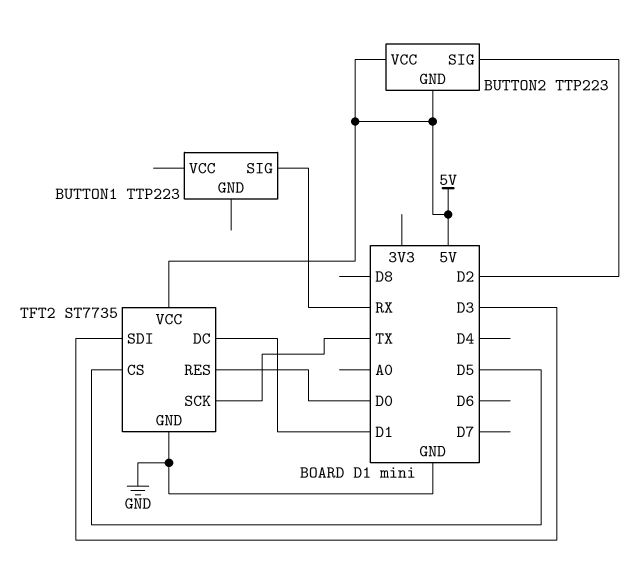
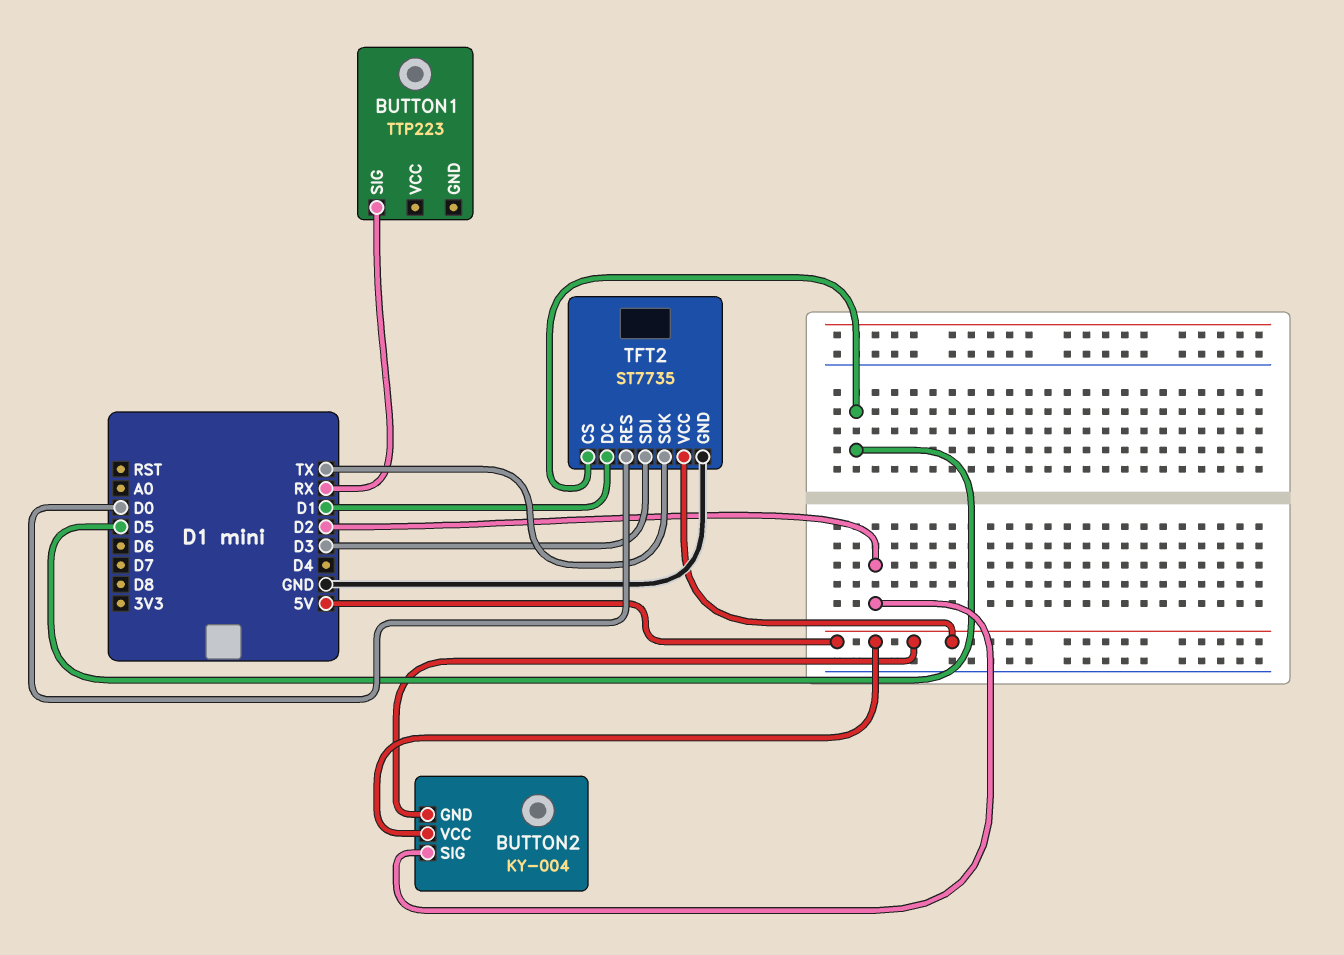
BUTTON2: TTP223 -> KY-004

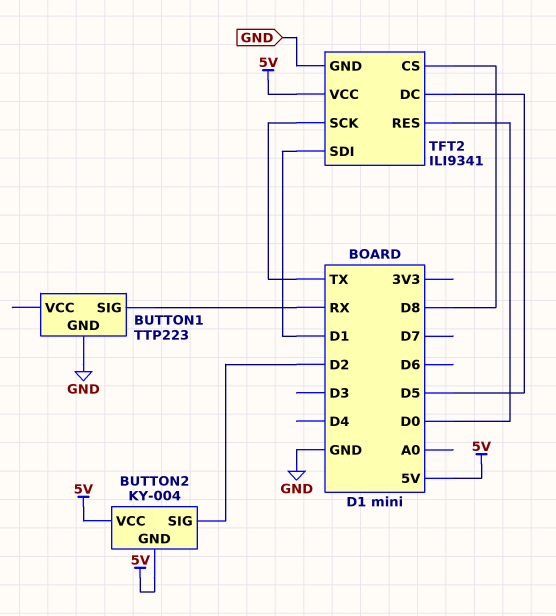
BUTTON1 pin GND: none -> GND
TFT2: ST7735 -> ILI9341
TFT2 pin CS: D5 -> D8
TFT2 pin DC: D1 -> D5
TFT2 pin SDI: D3 -> D1

